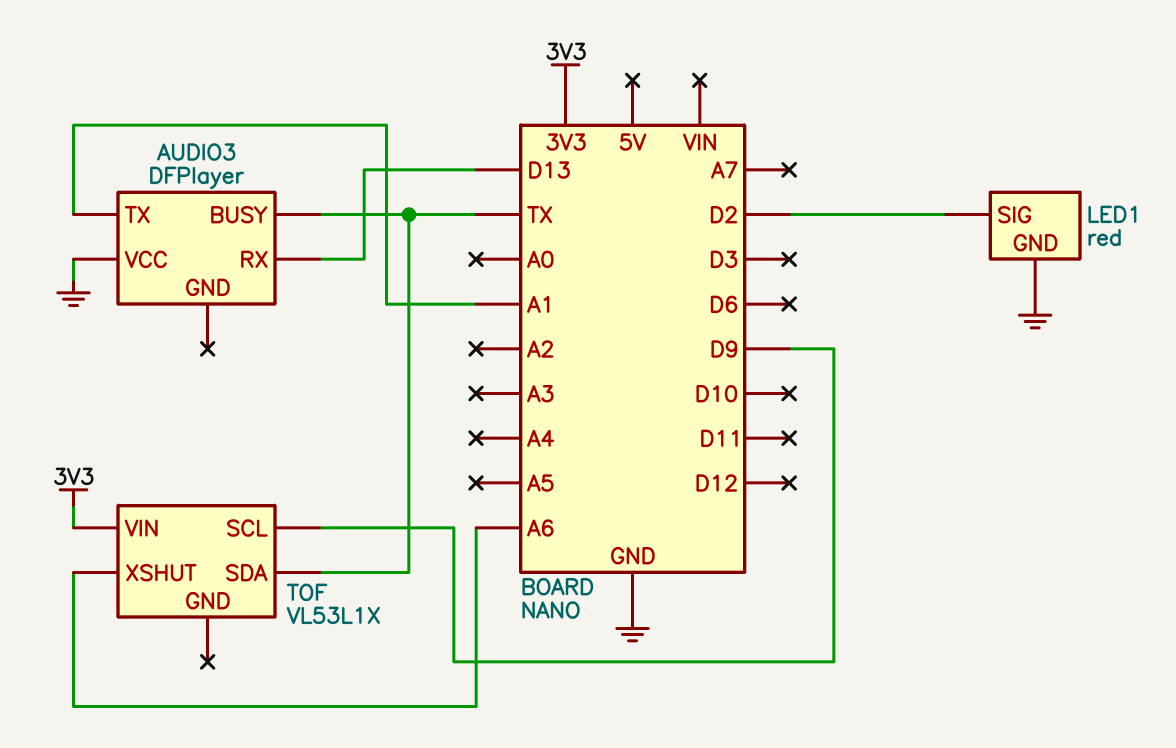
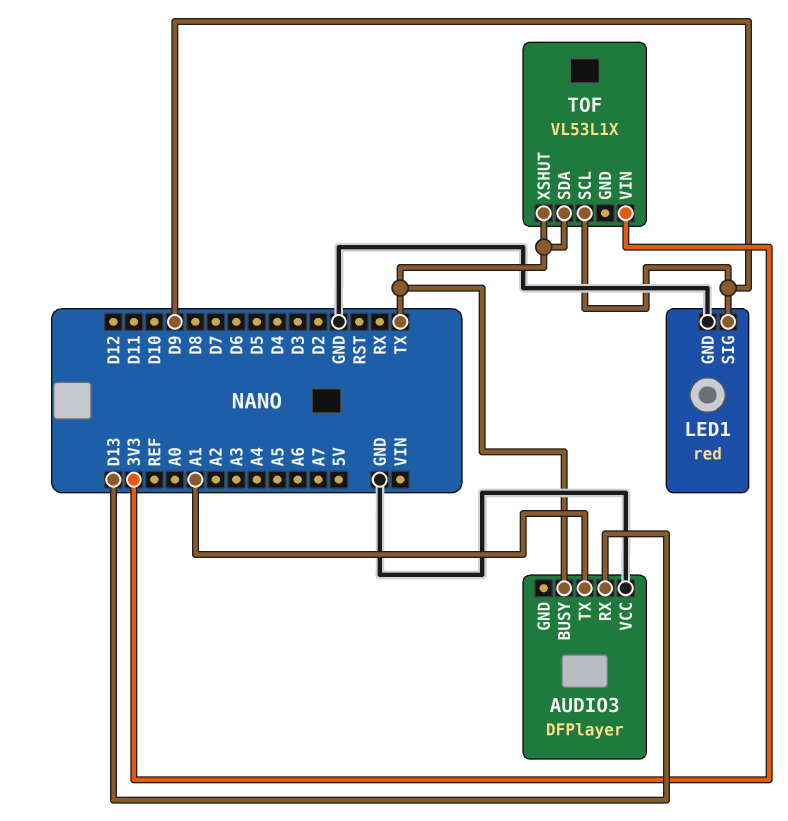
LED1 pin SIG: D2 -> D9
TOF pin XSHUT: A6 -> TX

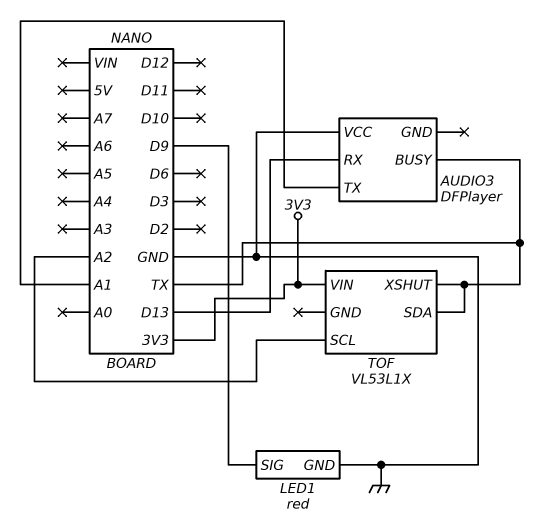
TOF pin SCL: D9 -> A2

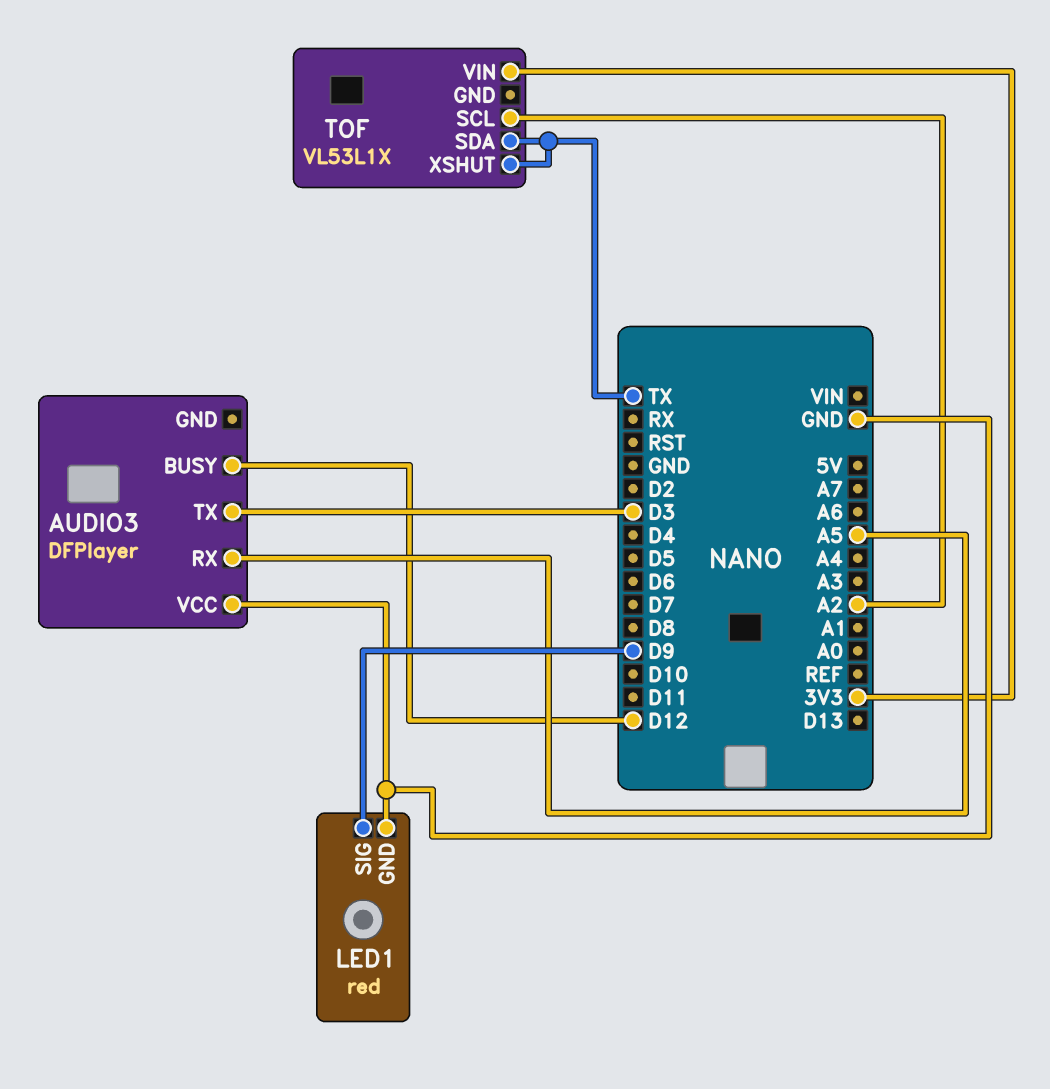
AUDIO3 pin BUSY: TX -> D12
AUDIO3 pin RX: D13 -> A5
AUDIO3 pin TX: A1 -> D3

